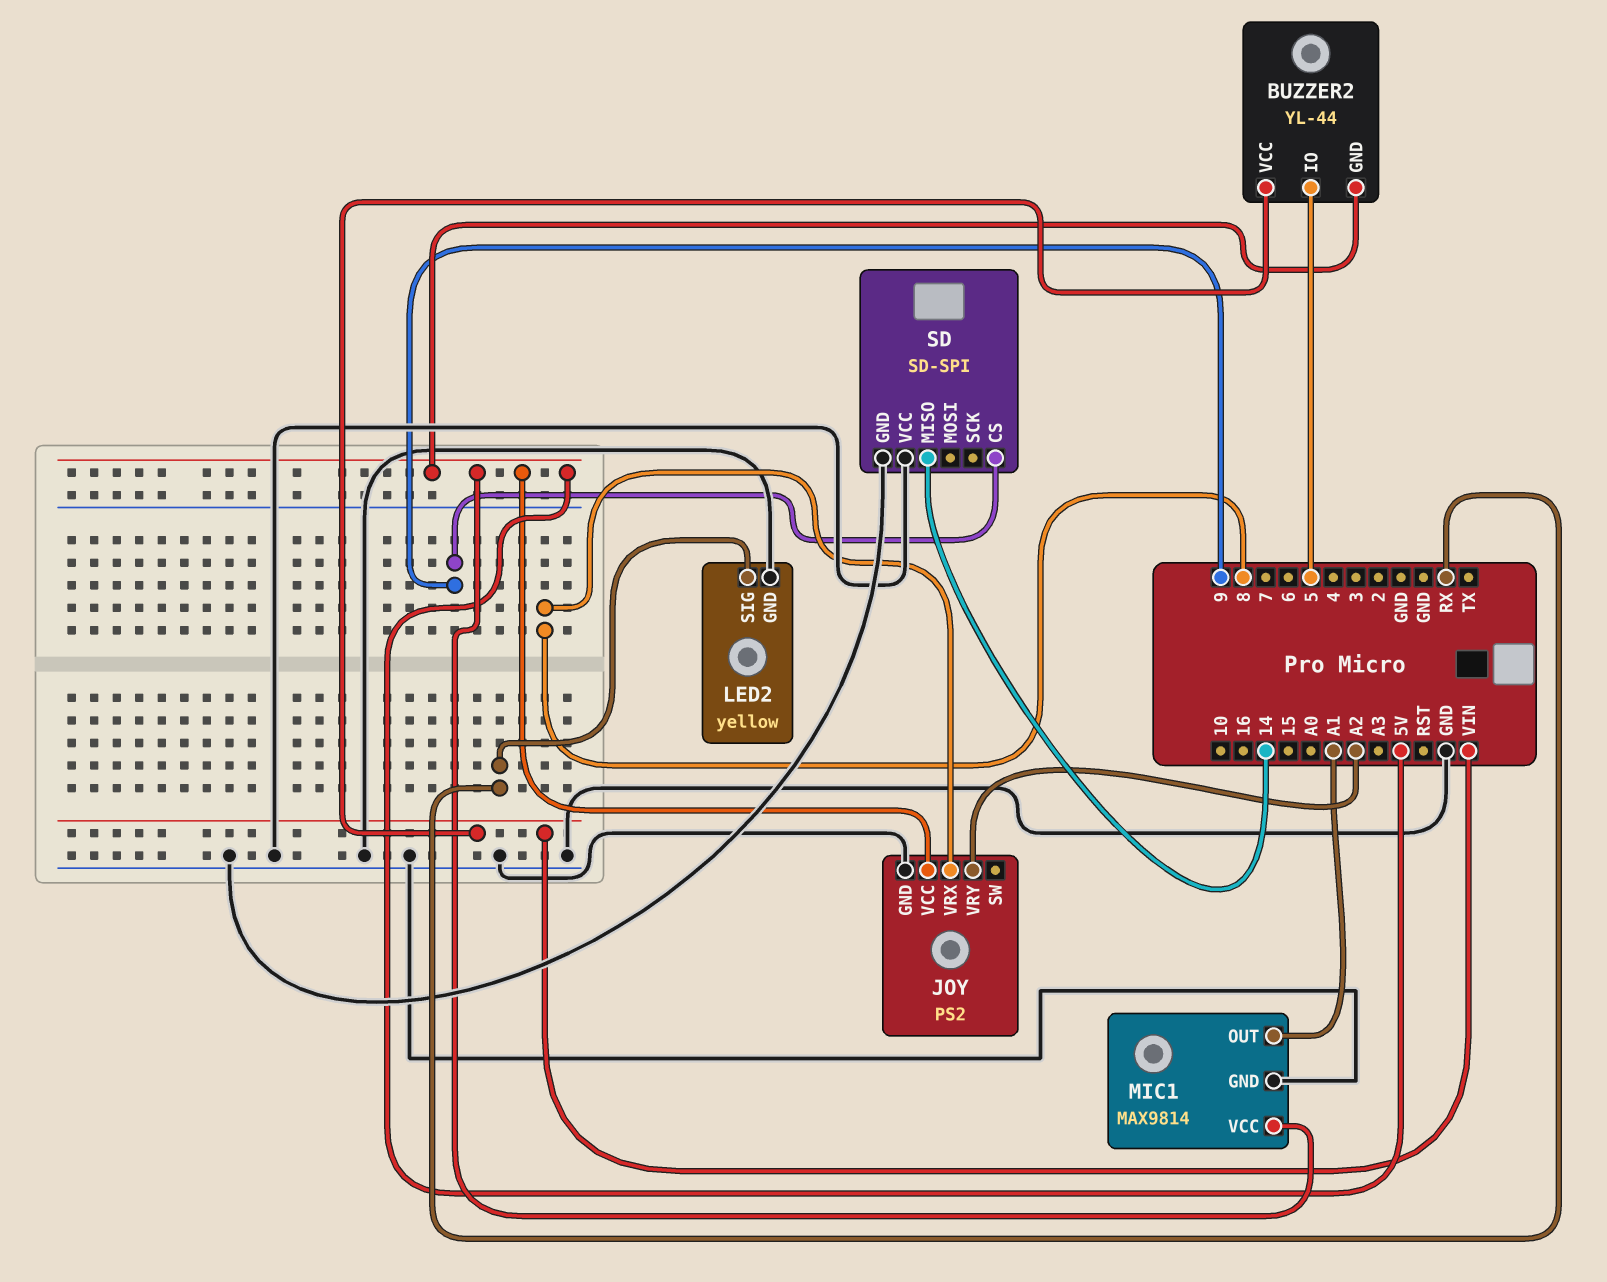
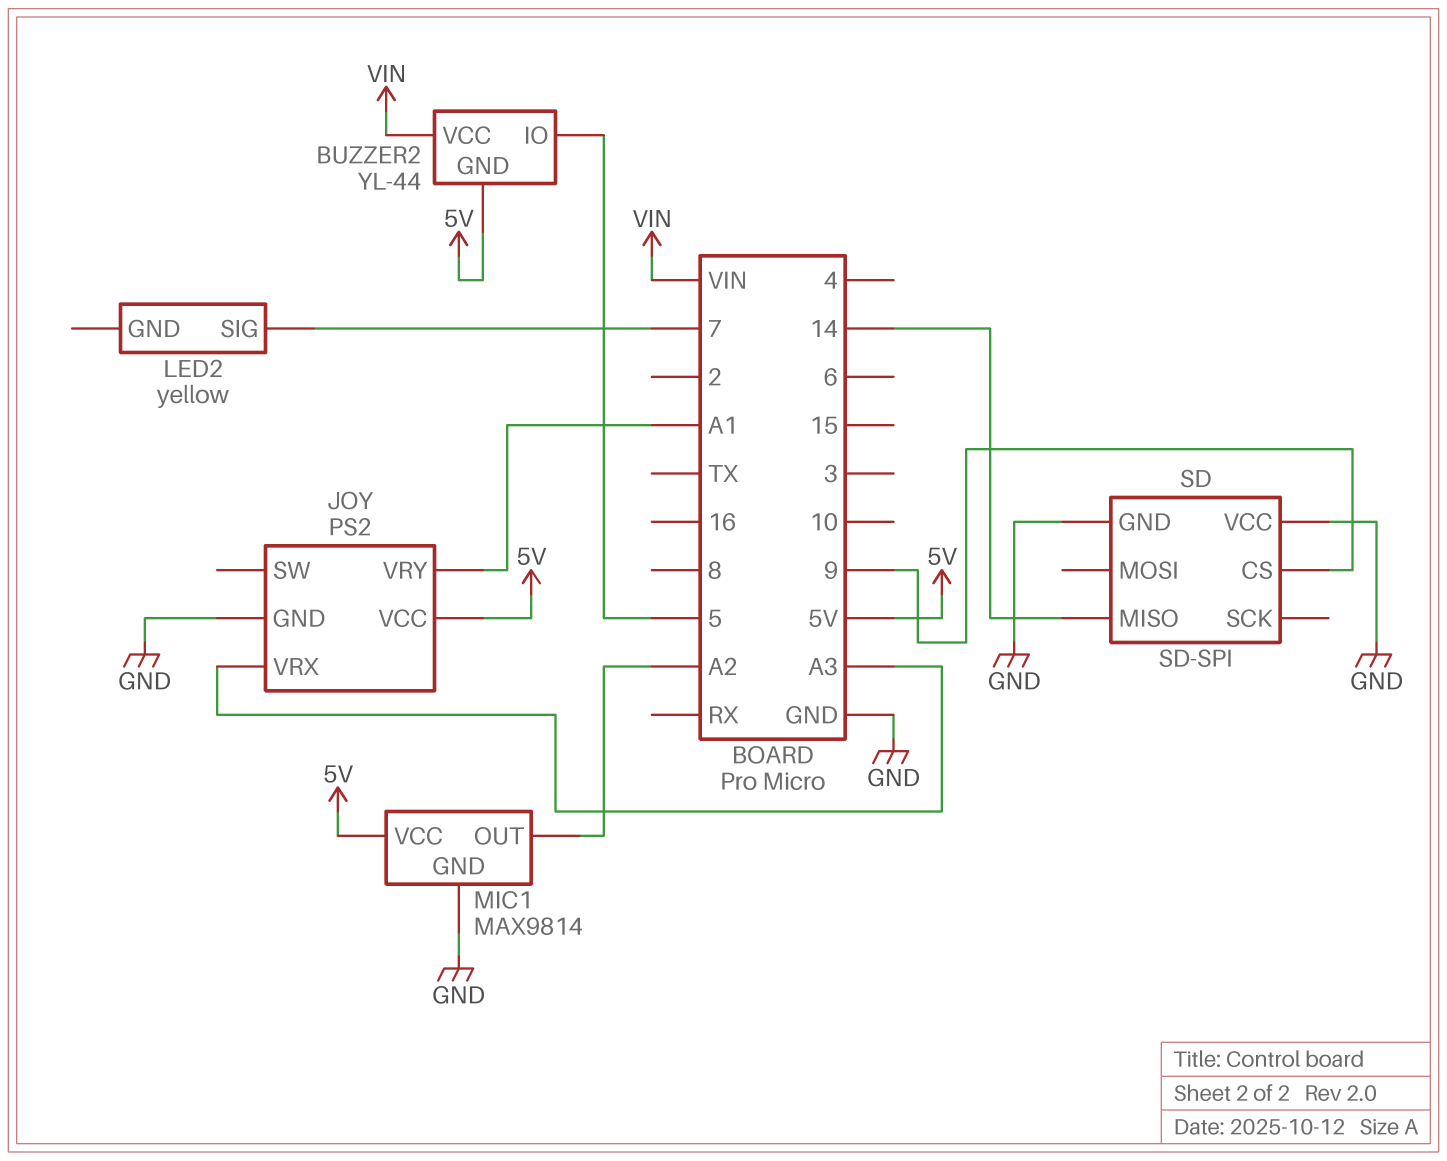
JOY pin VRX: 8 -> A3
JOY pin VRY: A2 -> A1
LED2 pin GND: GND -> none
LED2 pin SIG: RX -> 7
MIC1 pin OUT: A1 -> A2

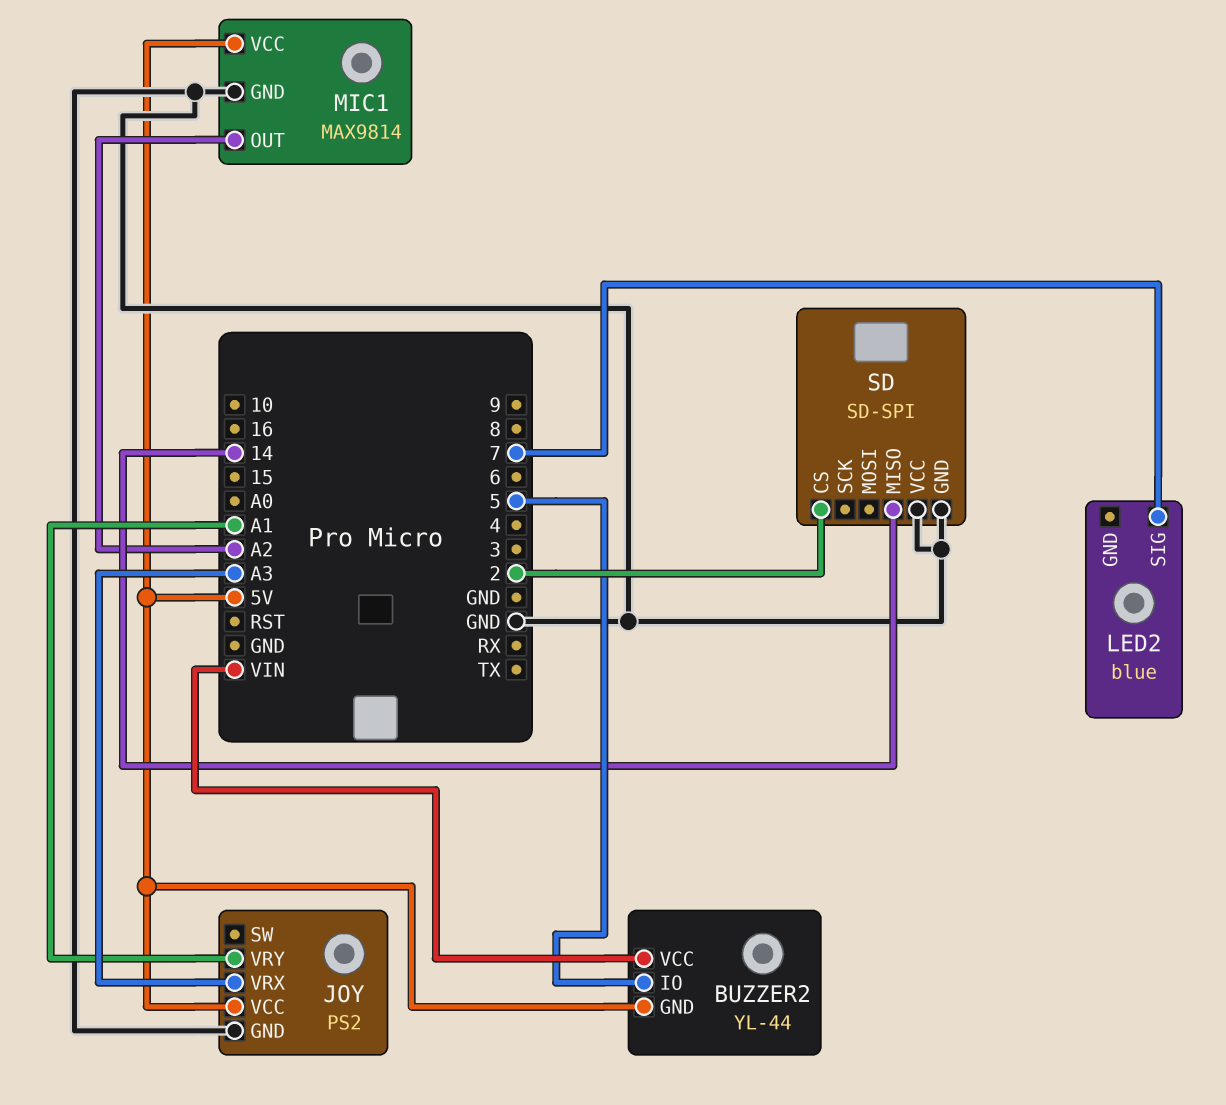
LED2: yellow -> blue
SD pin CS: 9 -> 2

